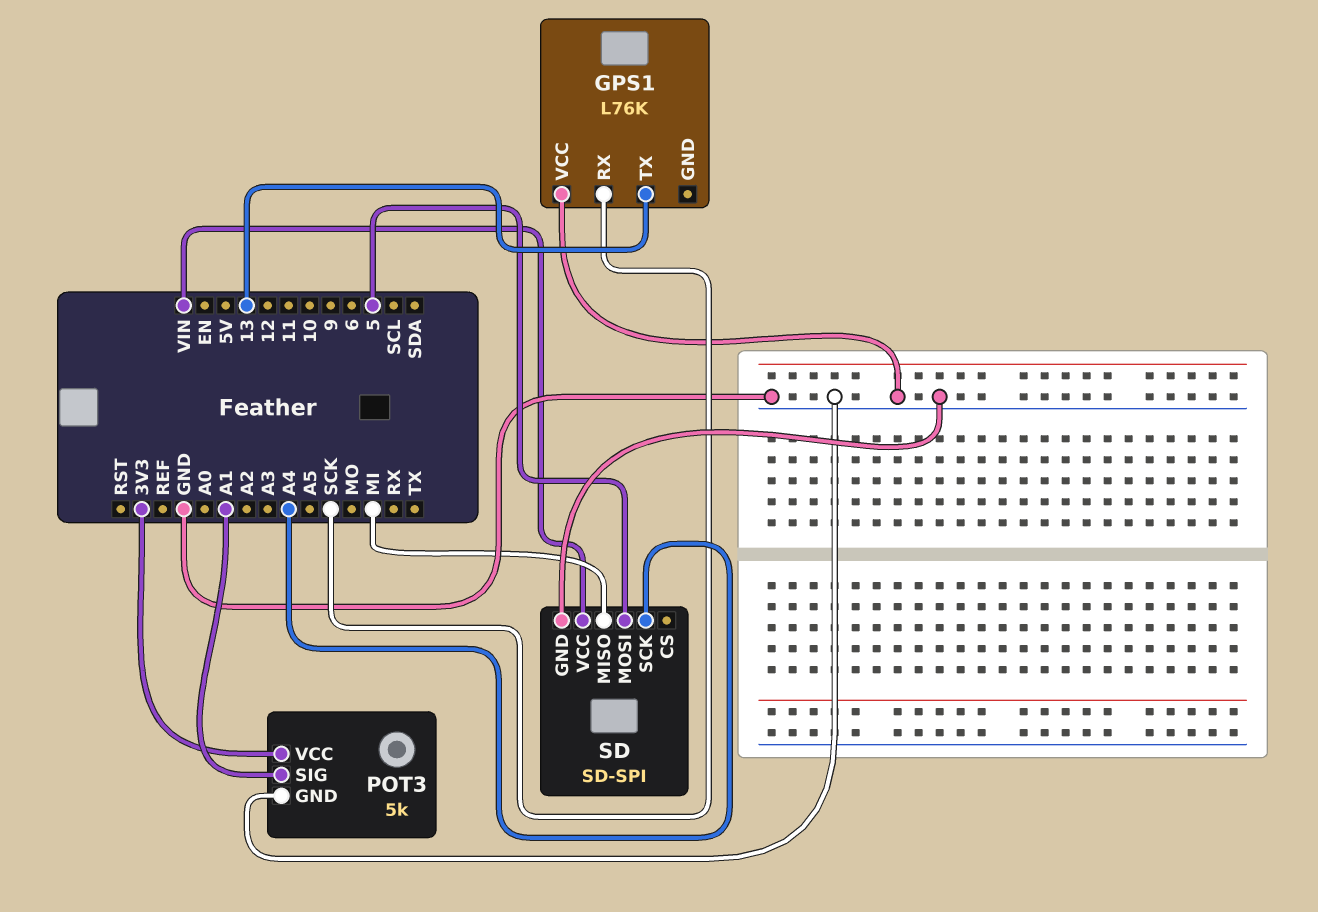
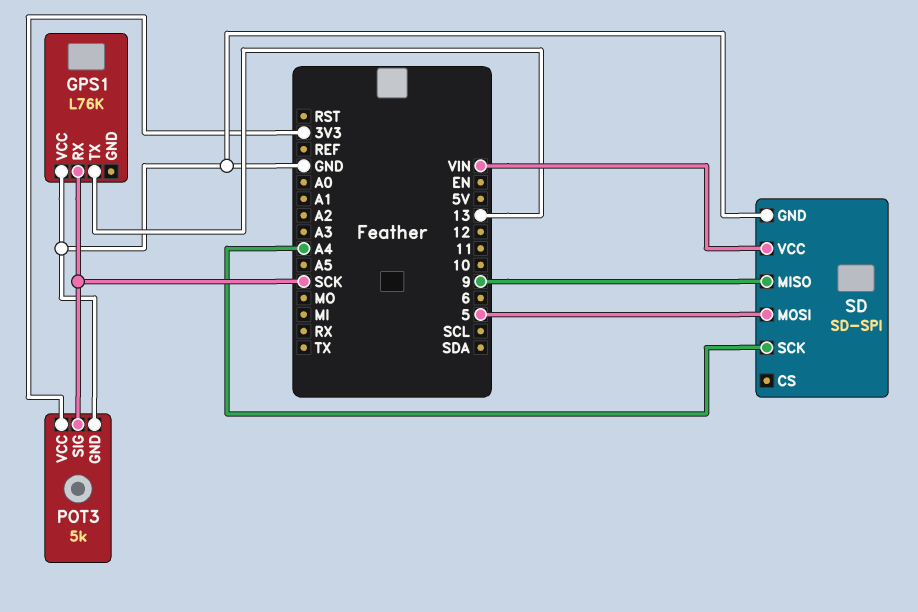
POT3 pin SIG: A1 -> SCK
SD pin MISO: MI -> 9

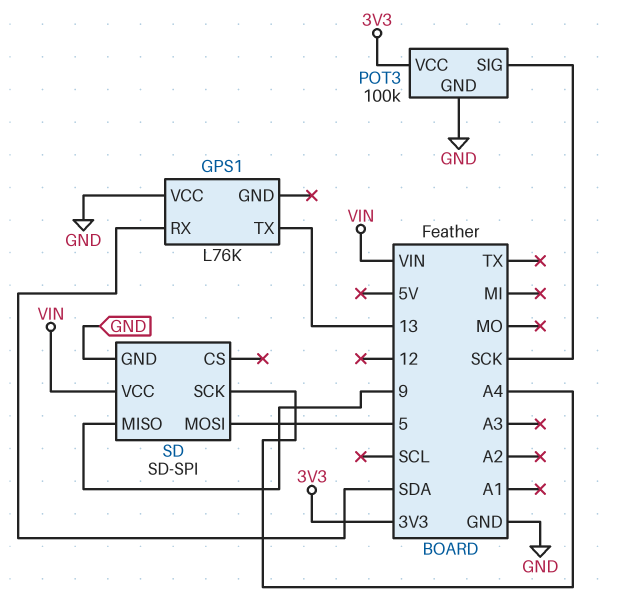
GPS1 pin RX: SCK -> SDA
POT3: 5k -> 100k

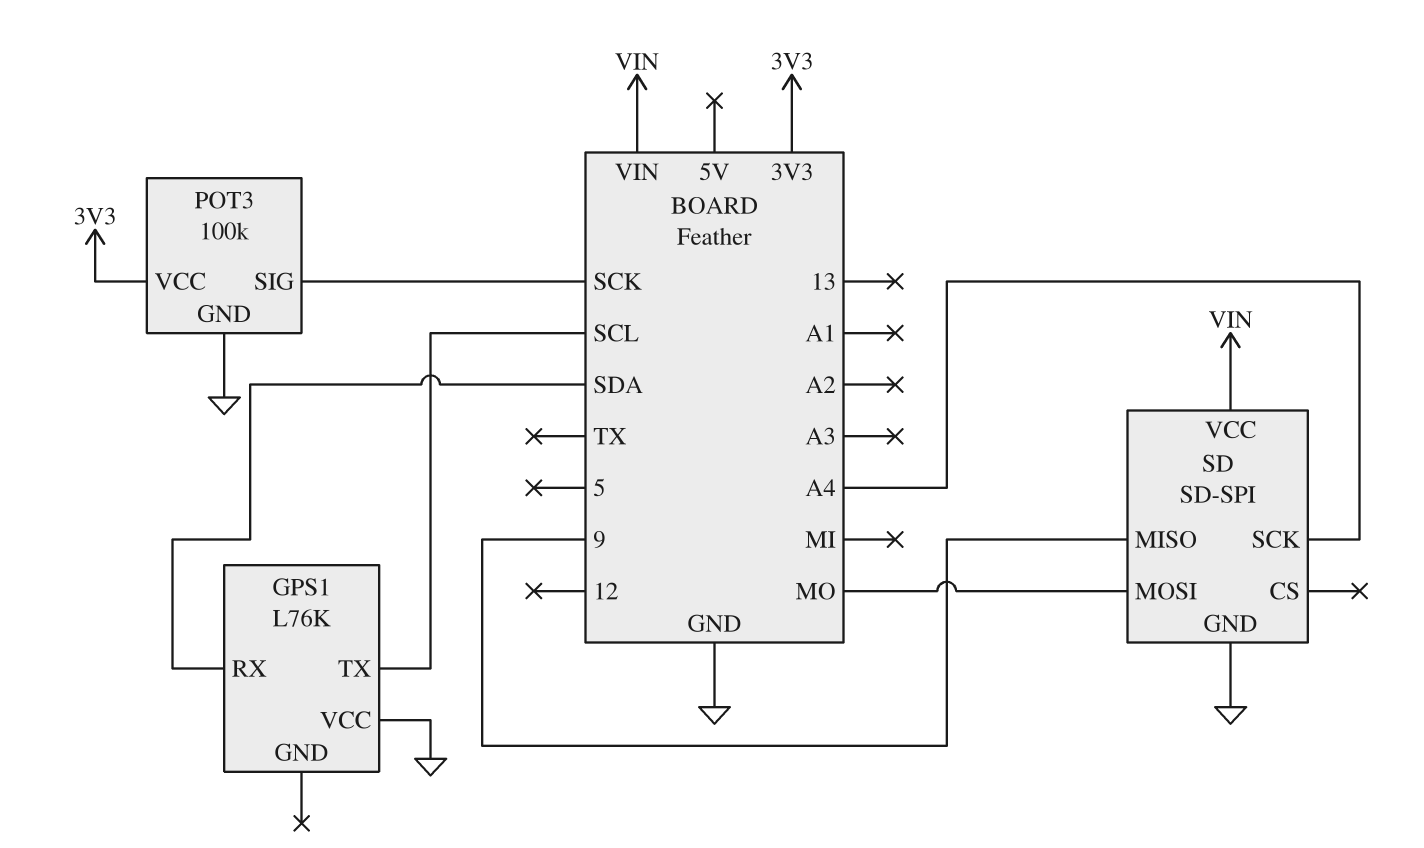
GPS1 pin TX: 13 -> SCL
SD pin MOSI: 5 -> MO

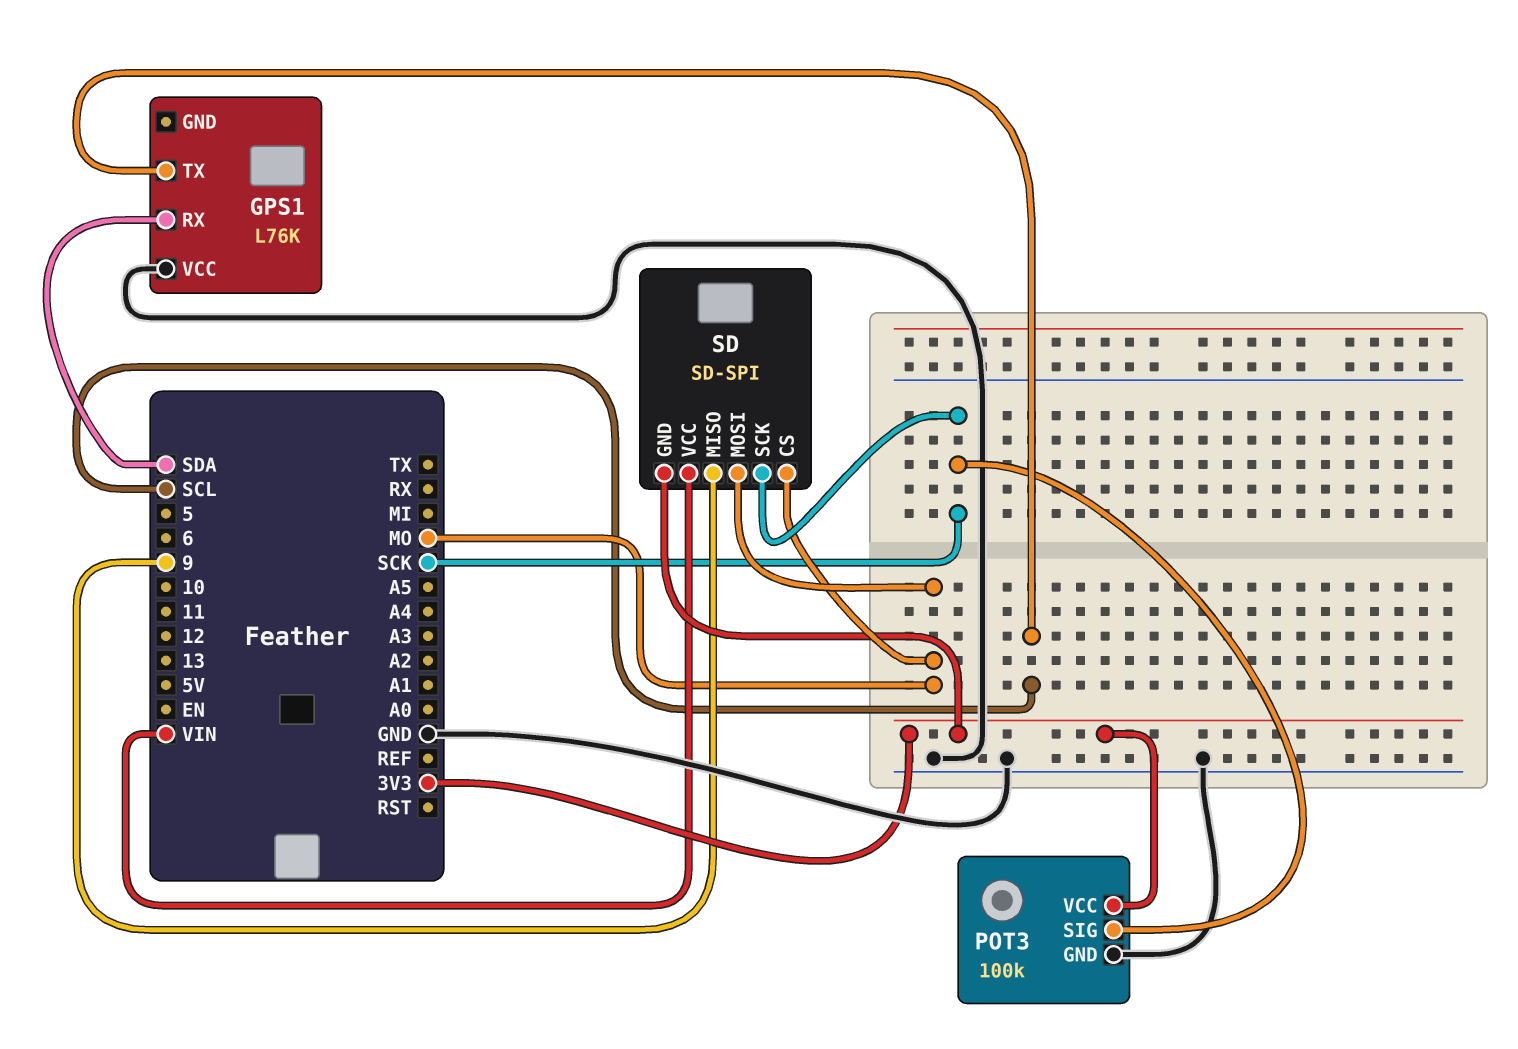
SD pin CS: none -> MO
SD pin GND: GND -> 3V3
SD pin SCK: A4 -> SCK

